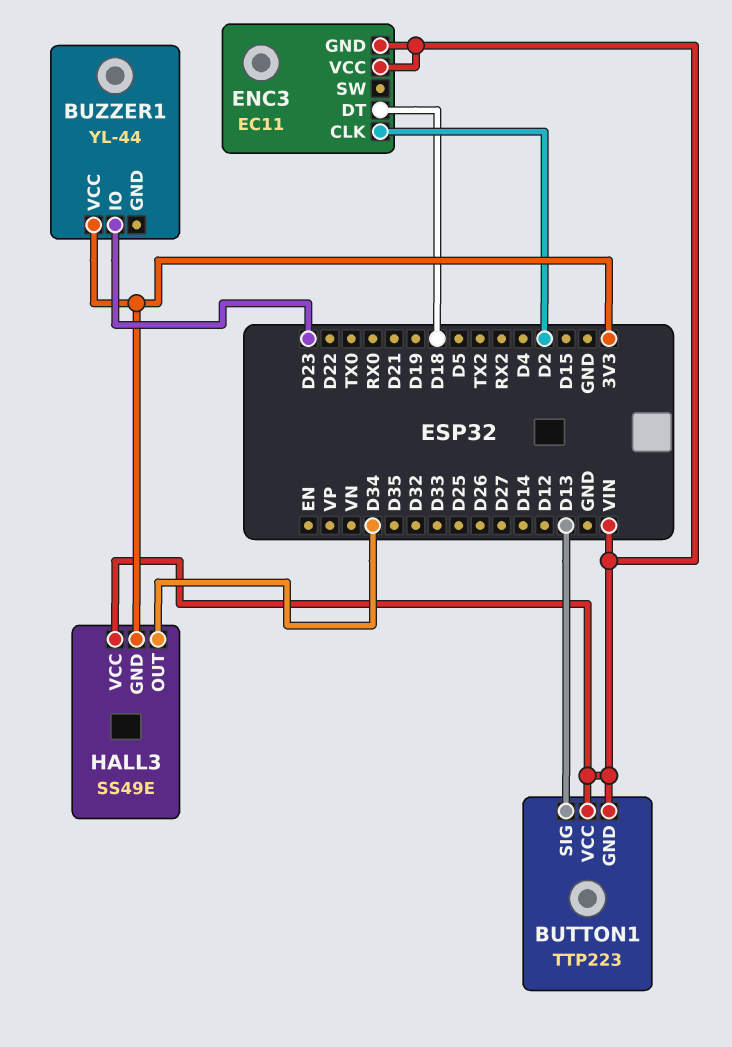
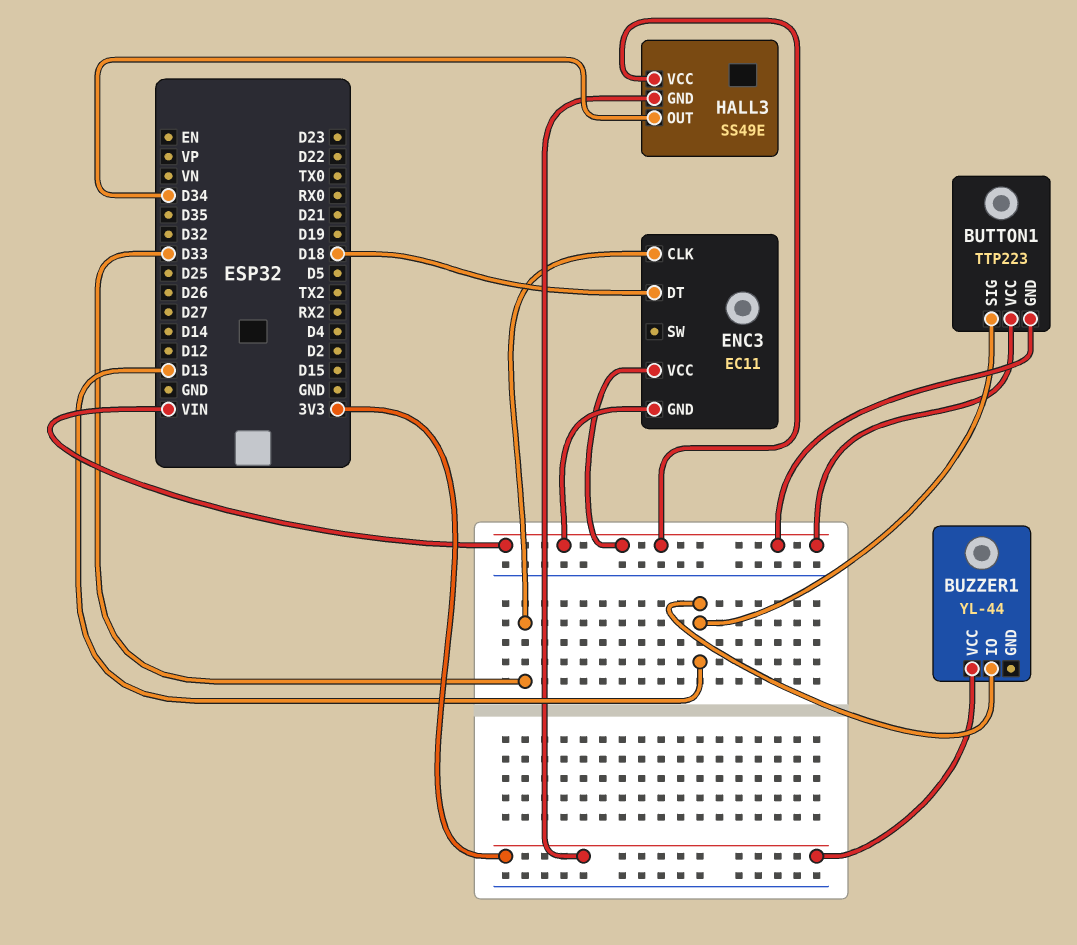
BUZZER1 pin IO: D23 -> D13
ENC3 pin CLK: D2 -> D33

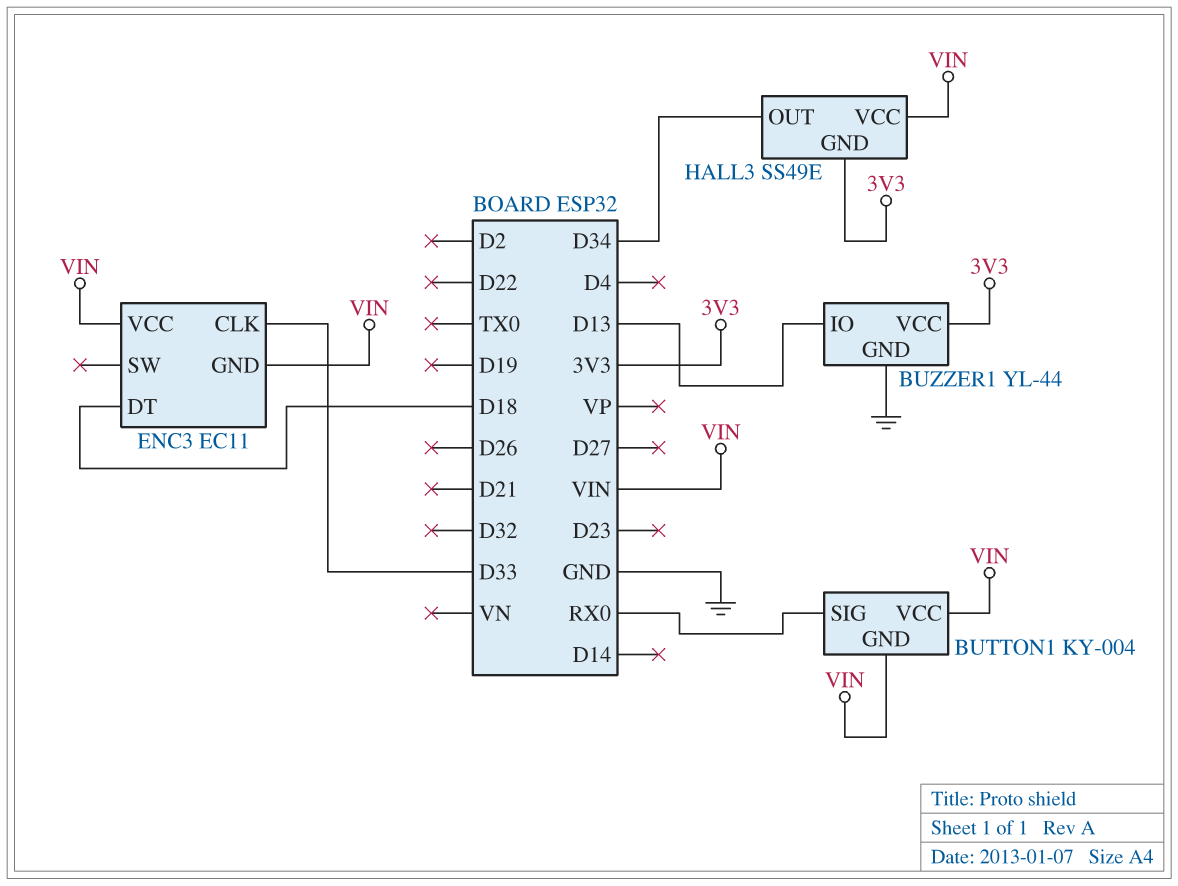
BUTTON1: TTP223 -> KY-004
BUTTON1 pin SIG: D13 -> RX0
BUZZER1 pin GND: none -> GND

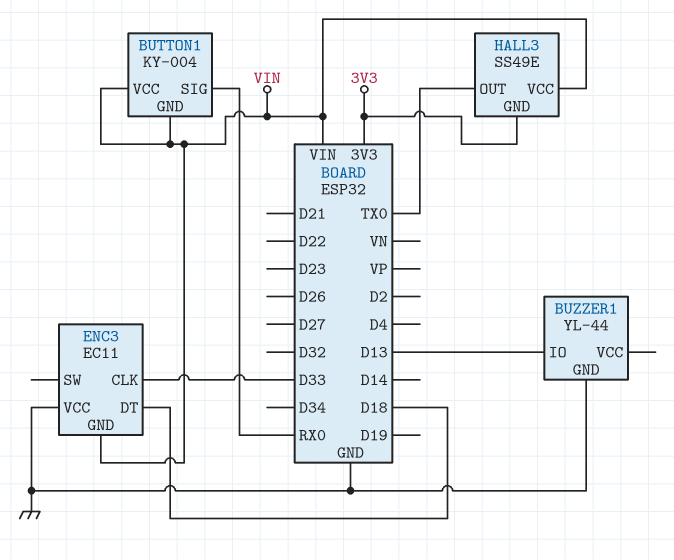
BUZZER1 pin VCC: 3V3 -> none
ENC3 pin VCC: VIN -> GND
HALL3 pin OUT: D34 -> TX0

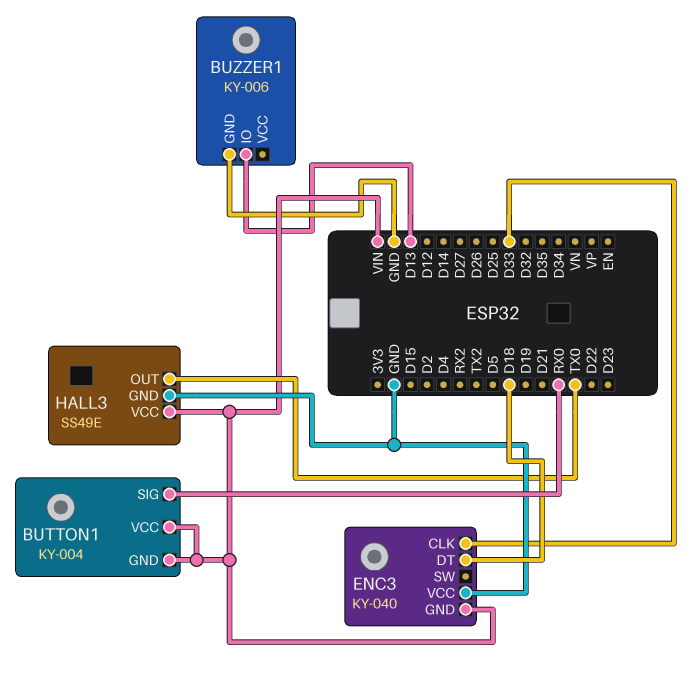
BUZZER1: YL-44 -> KY-006
ENC3: EC11 -> KY-040
HALL3 pin GND: 3V3 -> GND

